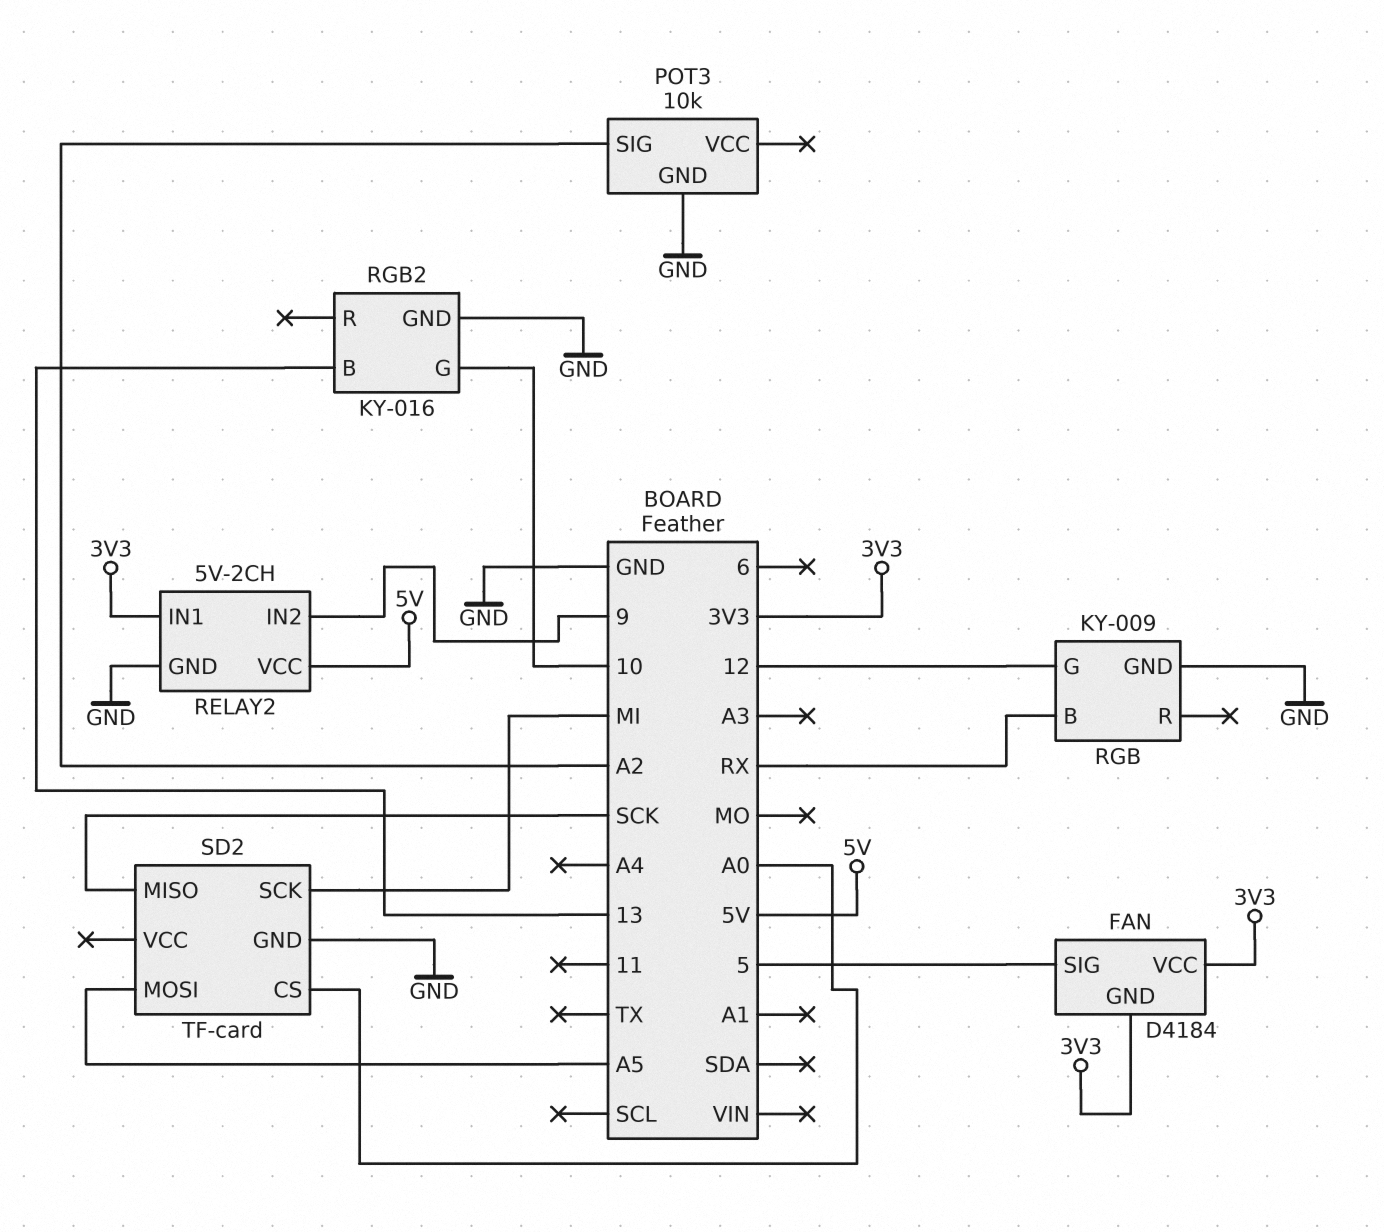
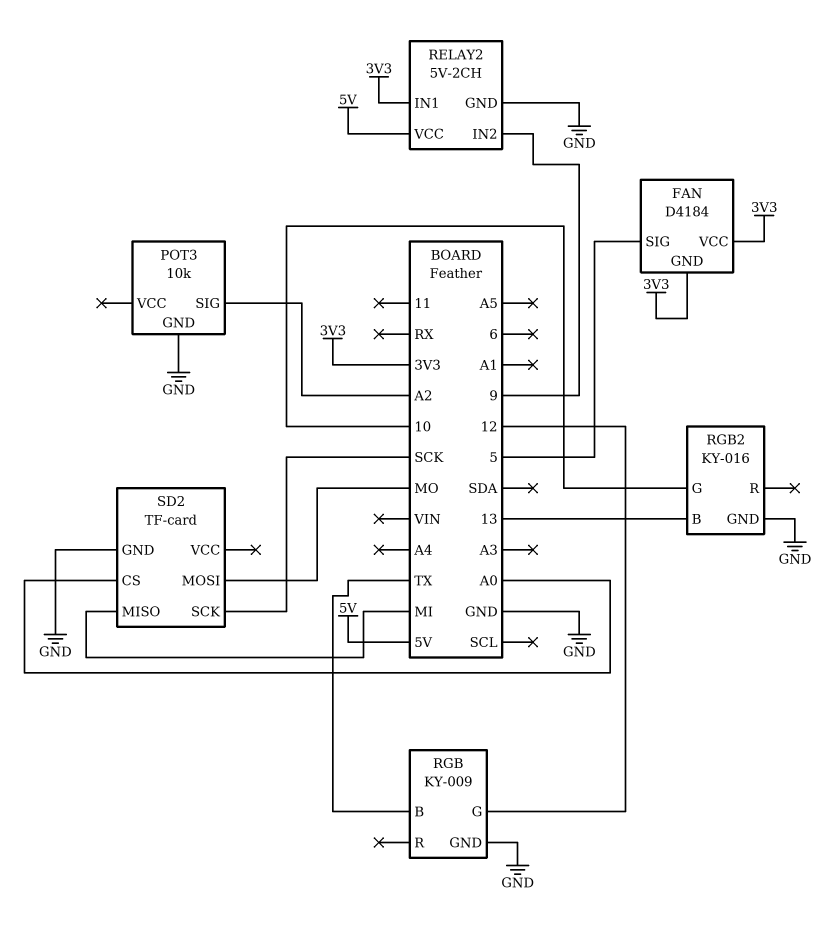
RGB pin B: RX -> TX
SD2 pin MISO: SCK -> MI
SD2 pin MOSI: A5 -> MO
SD2 pin SCK: MI -> SCK

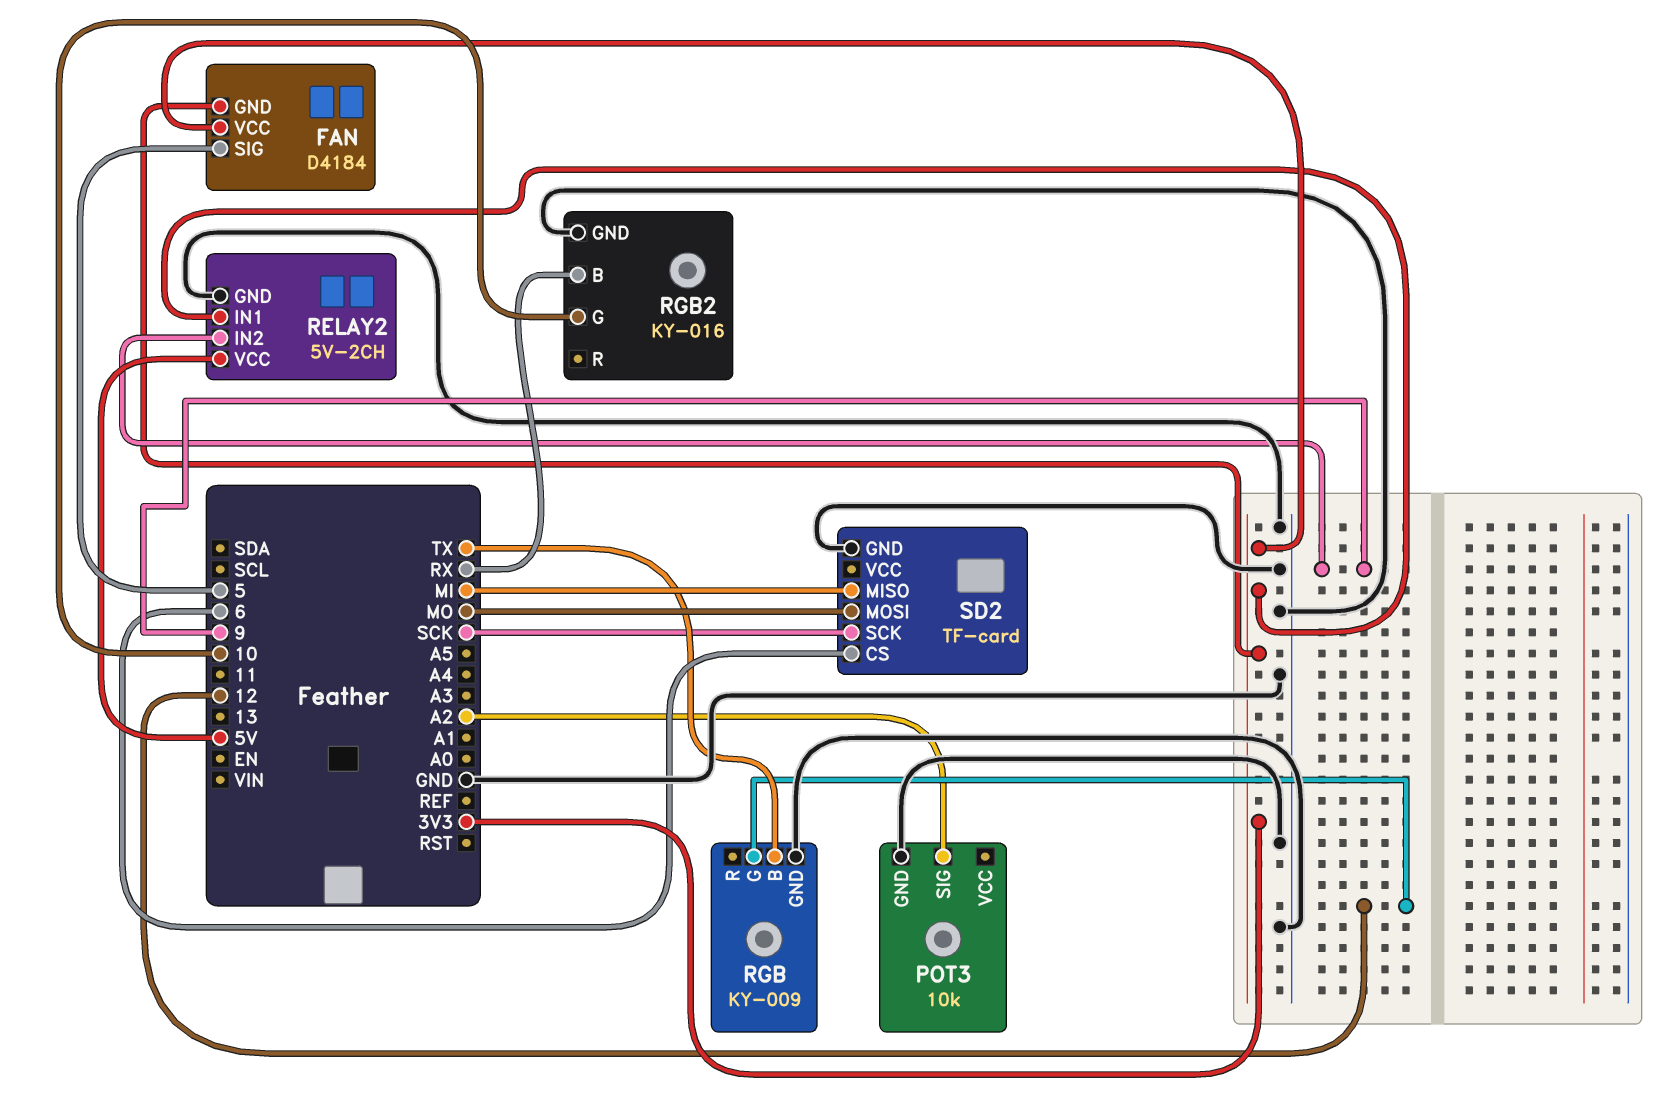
RGB2 pin B: 13 -> RX
SD2 pin CS: A0 -> 6

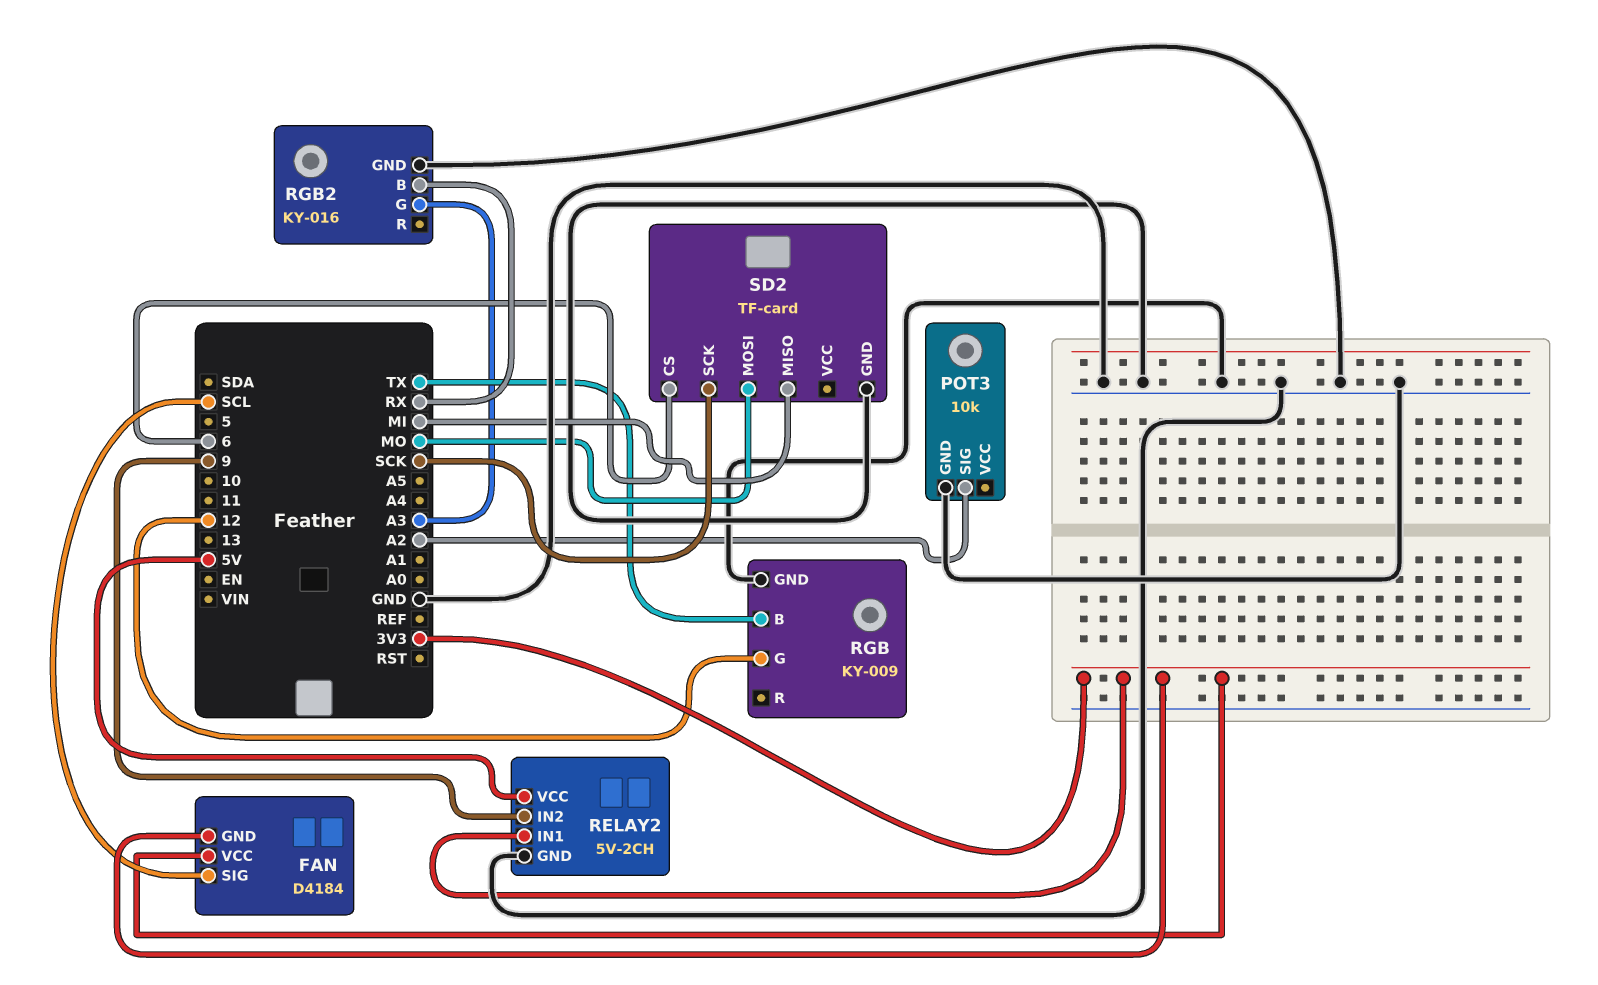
FAN pin SIG: 5 -> SCL
RGB2 pin G: 10 -> A3

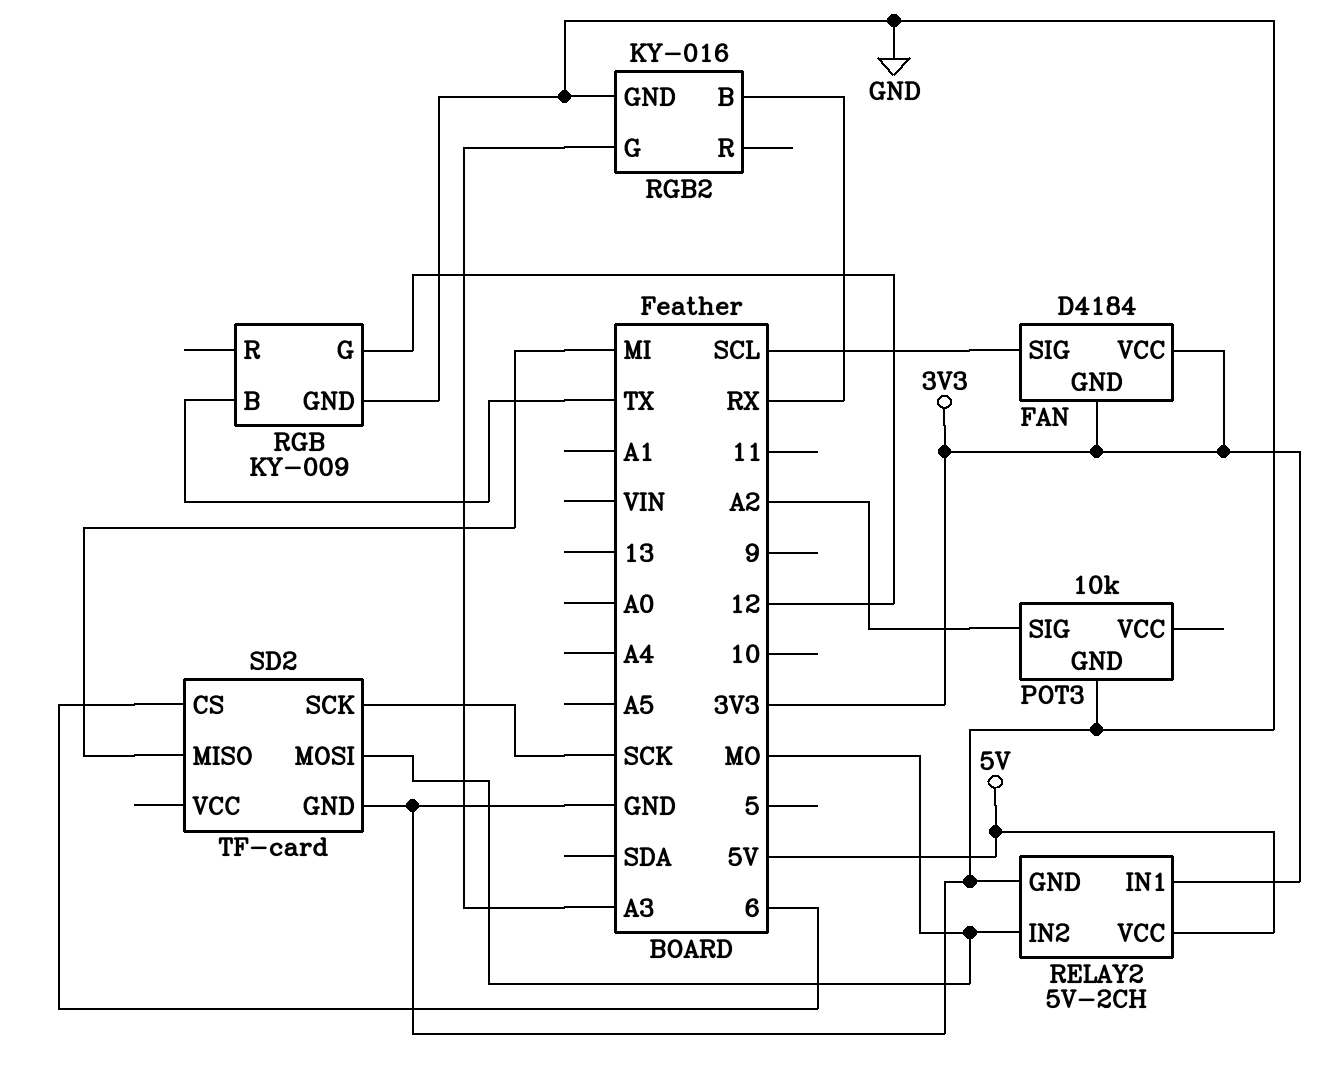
RELAY2 pin IN2: 9 -> MO

